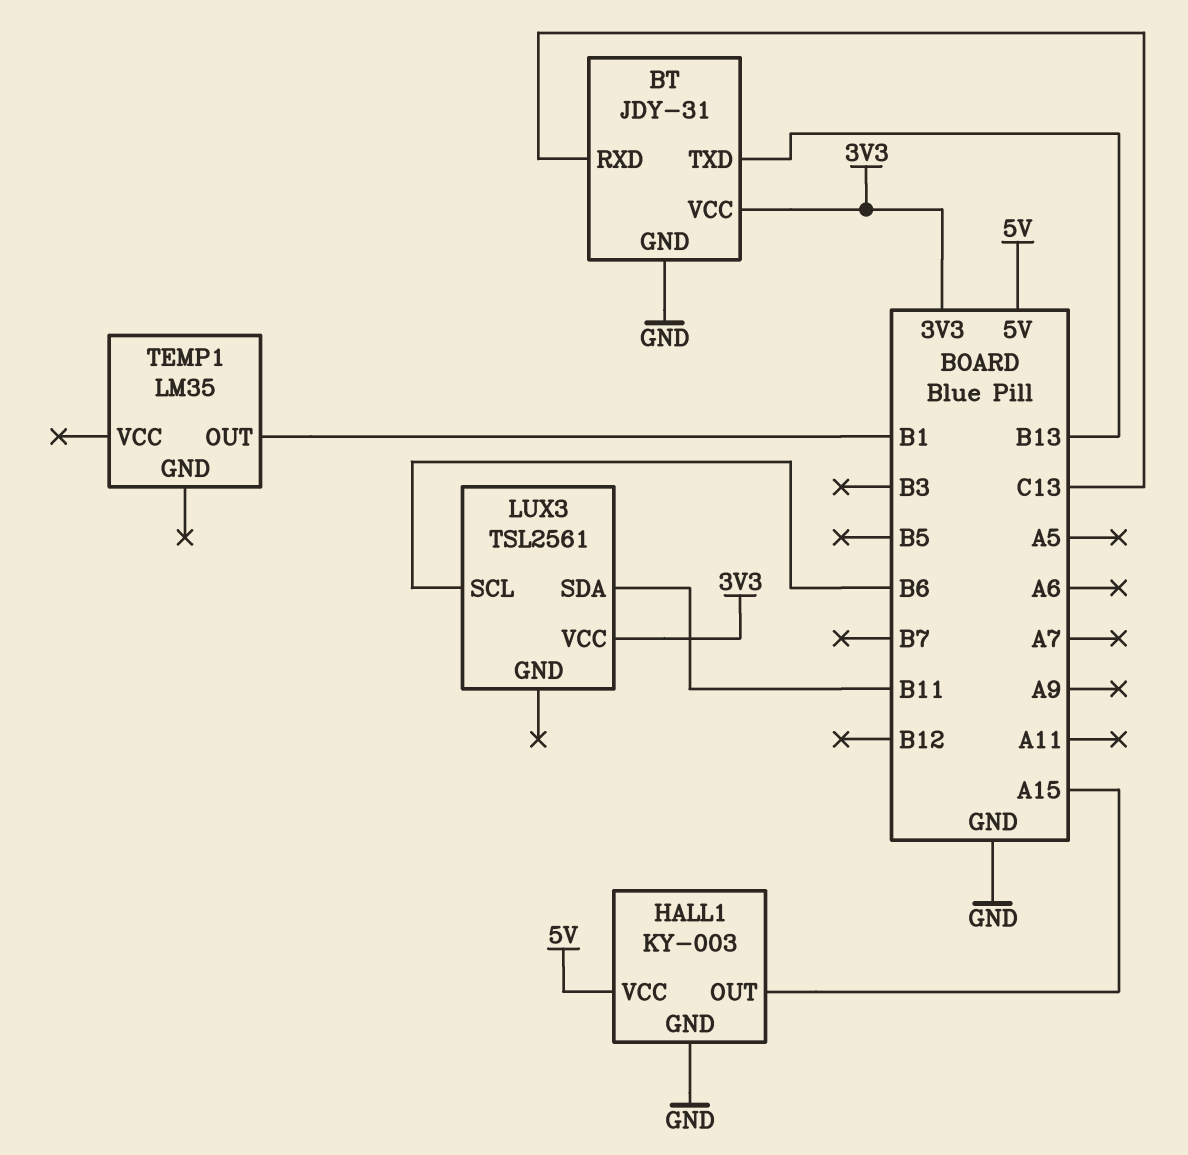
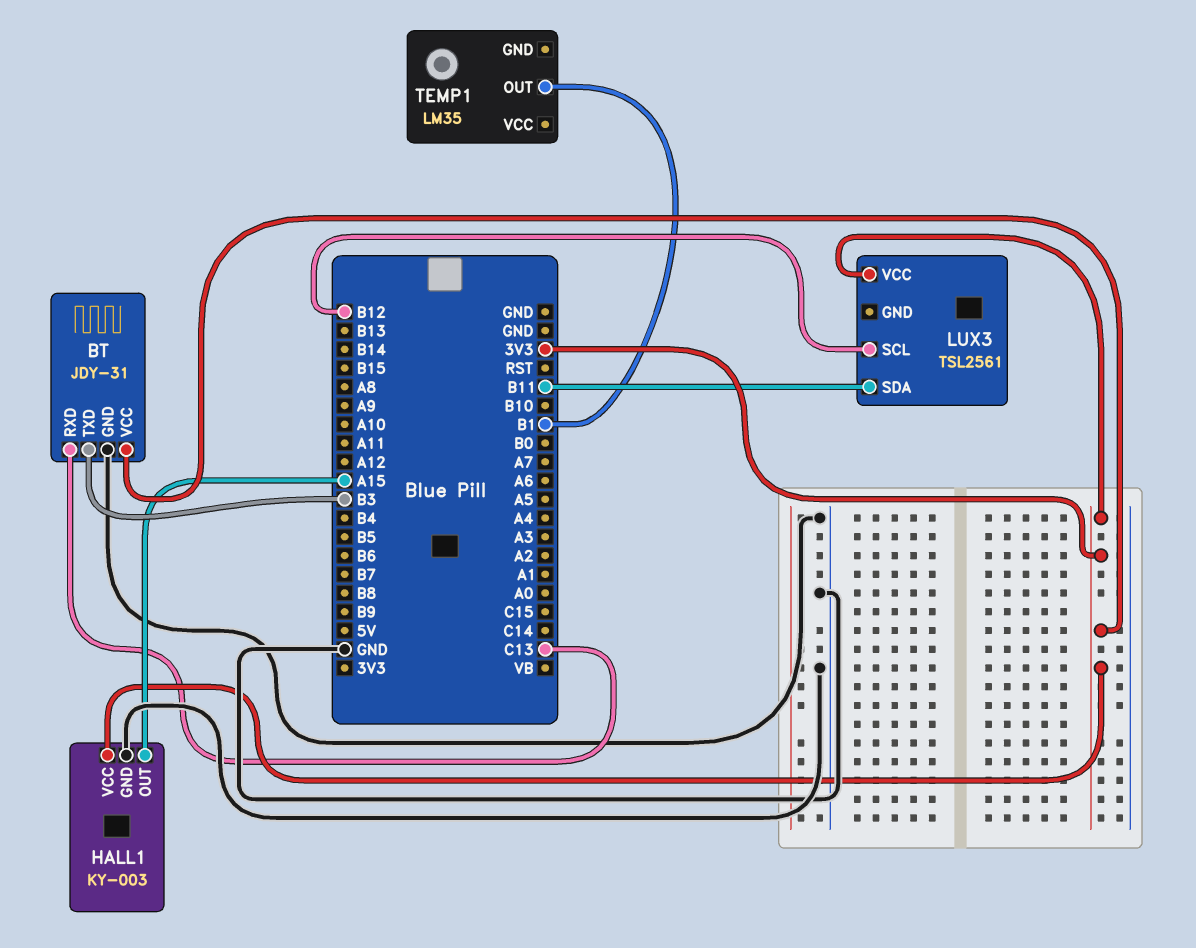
BT pin TXD: B13 -> B3
HALL1 pin VCC: 5V -> 3V3
LUX3 pin SCL: B6 -> B12

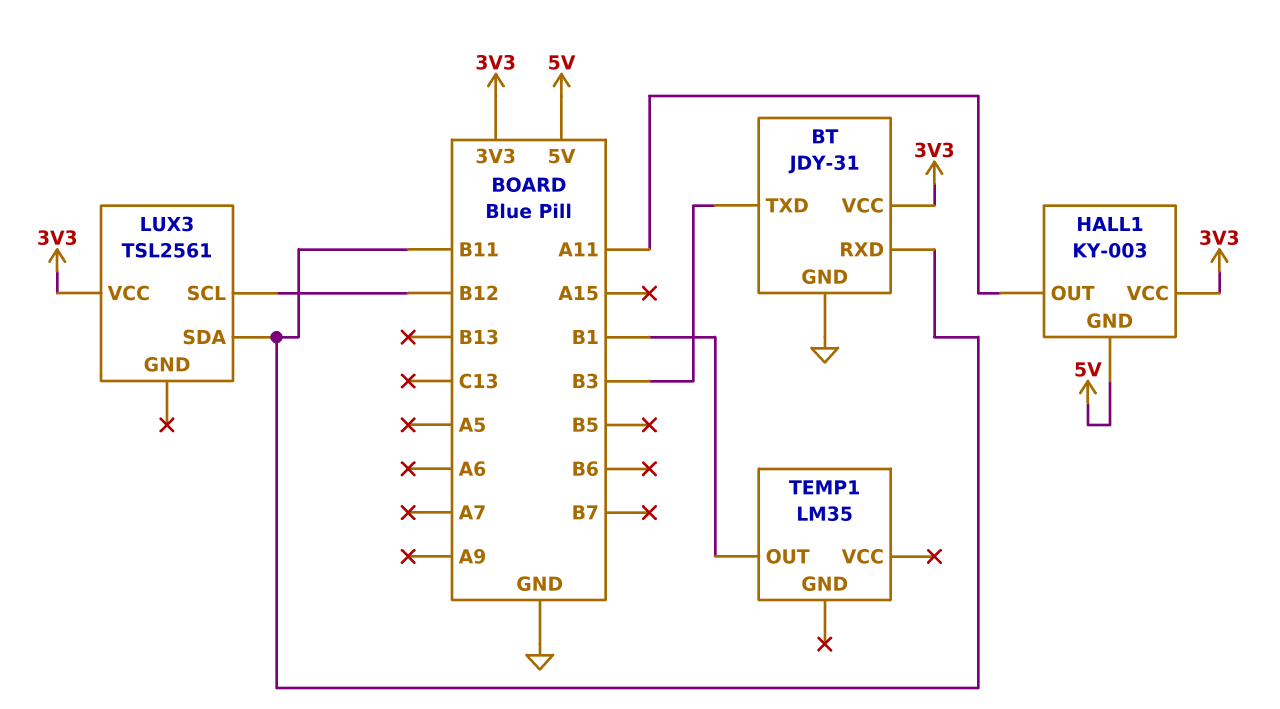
BT pin RXD: C13 -> B11
HALL1 pin GND: GND -> 5V
HALL1 pin OUT: A15 -> A11

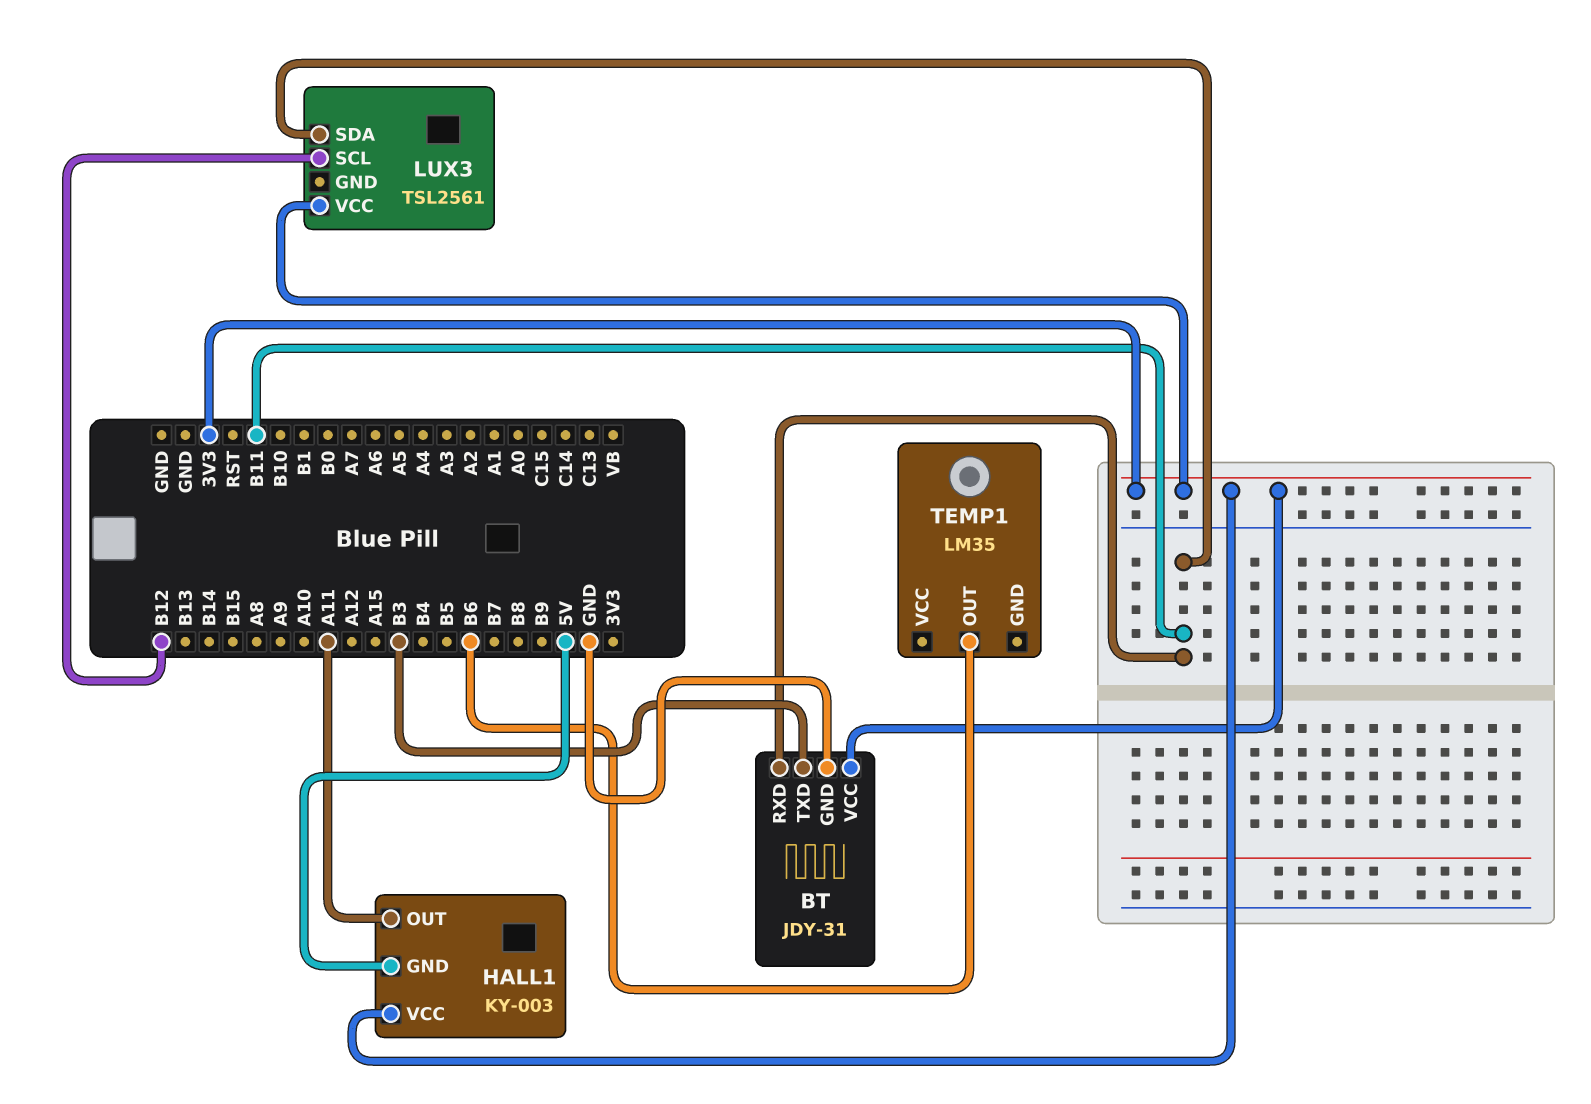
TEMP1 pin OUT: B1 -> B6

